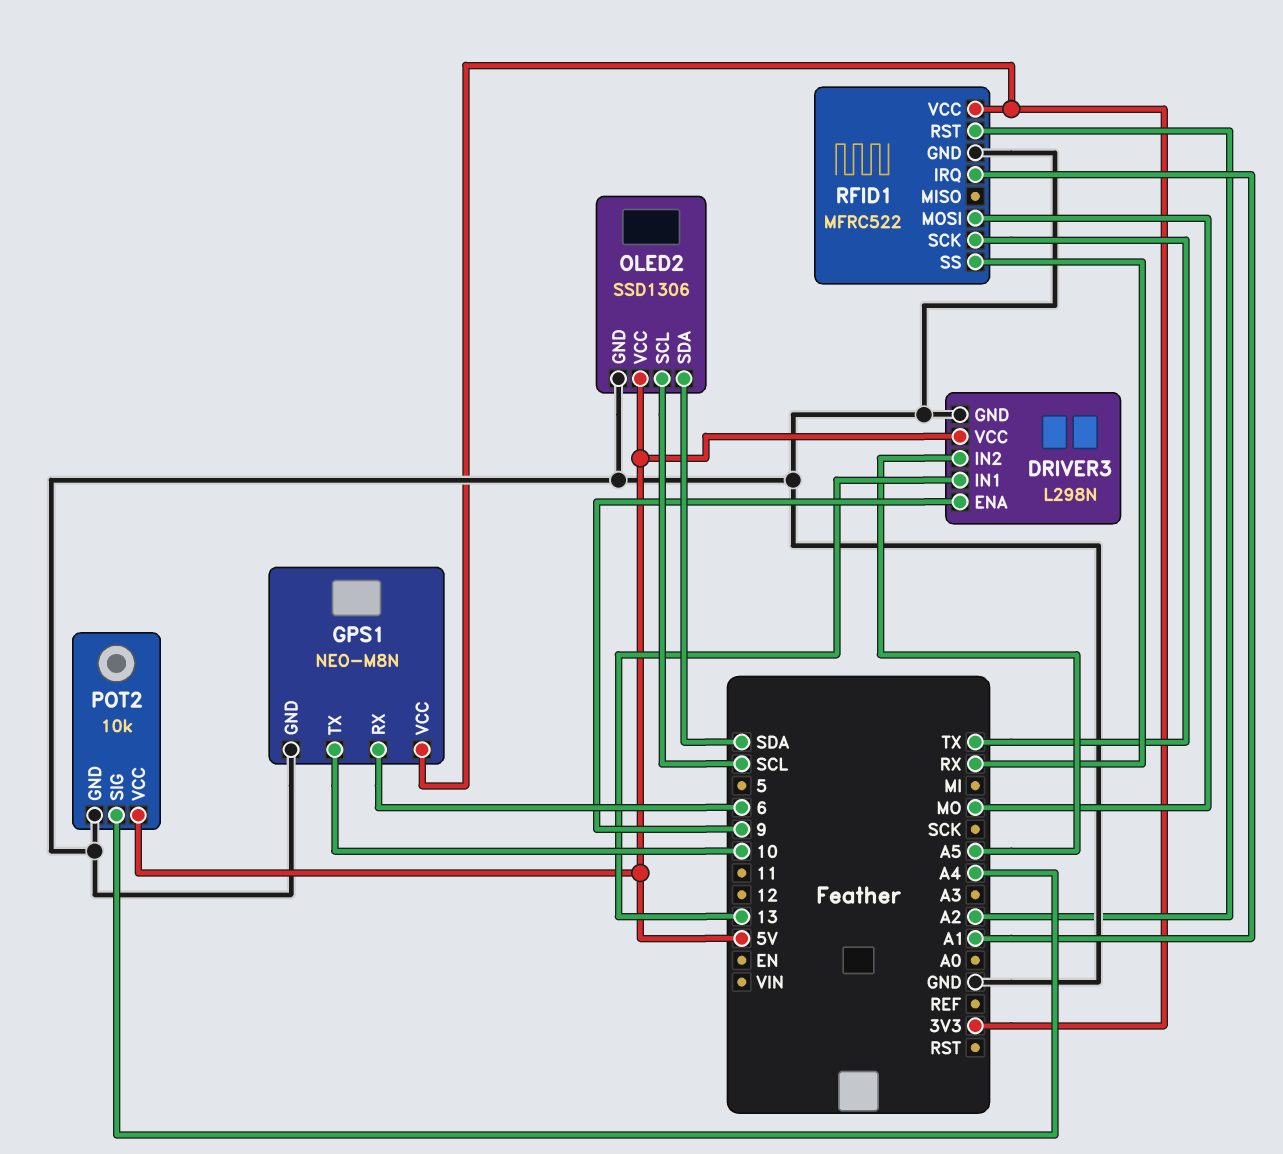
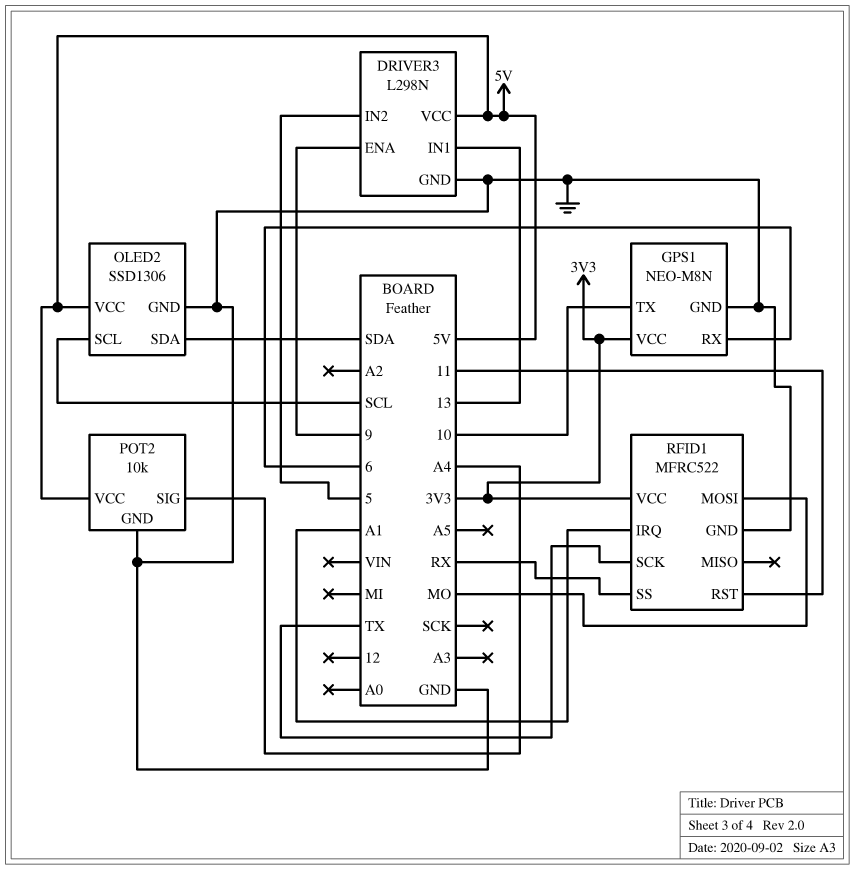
DRIVER3 pin IN2: A5 -> 5
RFID1 pin RST: A2 -> 11

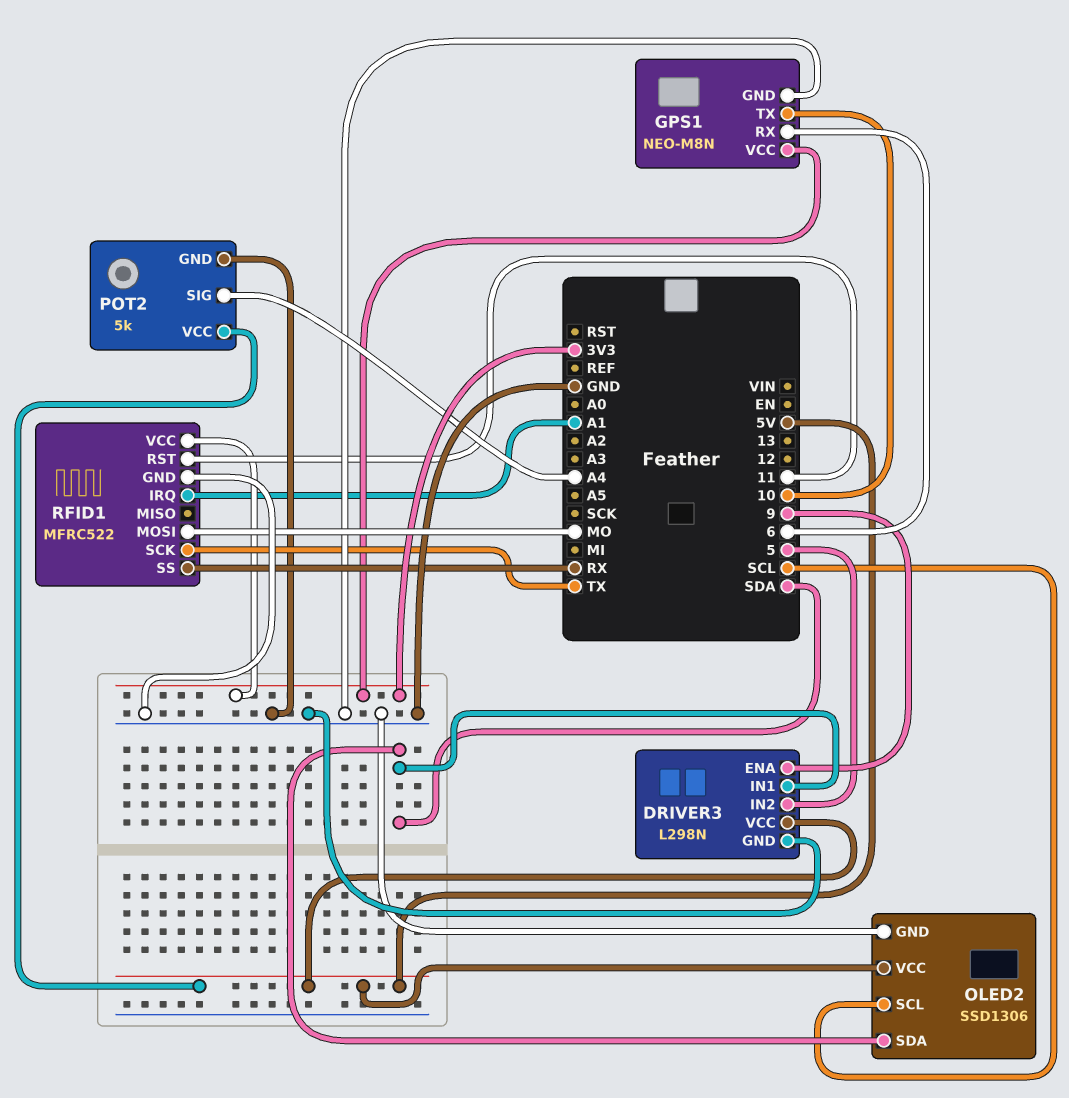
DRIVER3 pin IN1: 13 -> SDA
POT2: 10k -> 5k

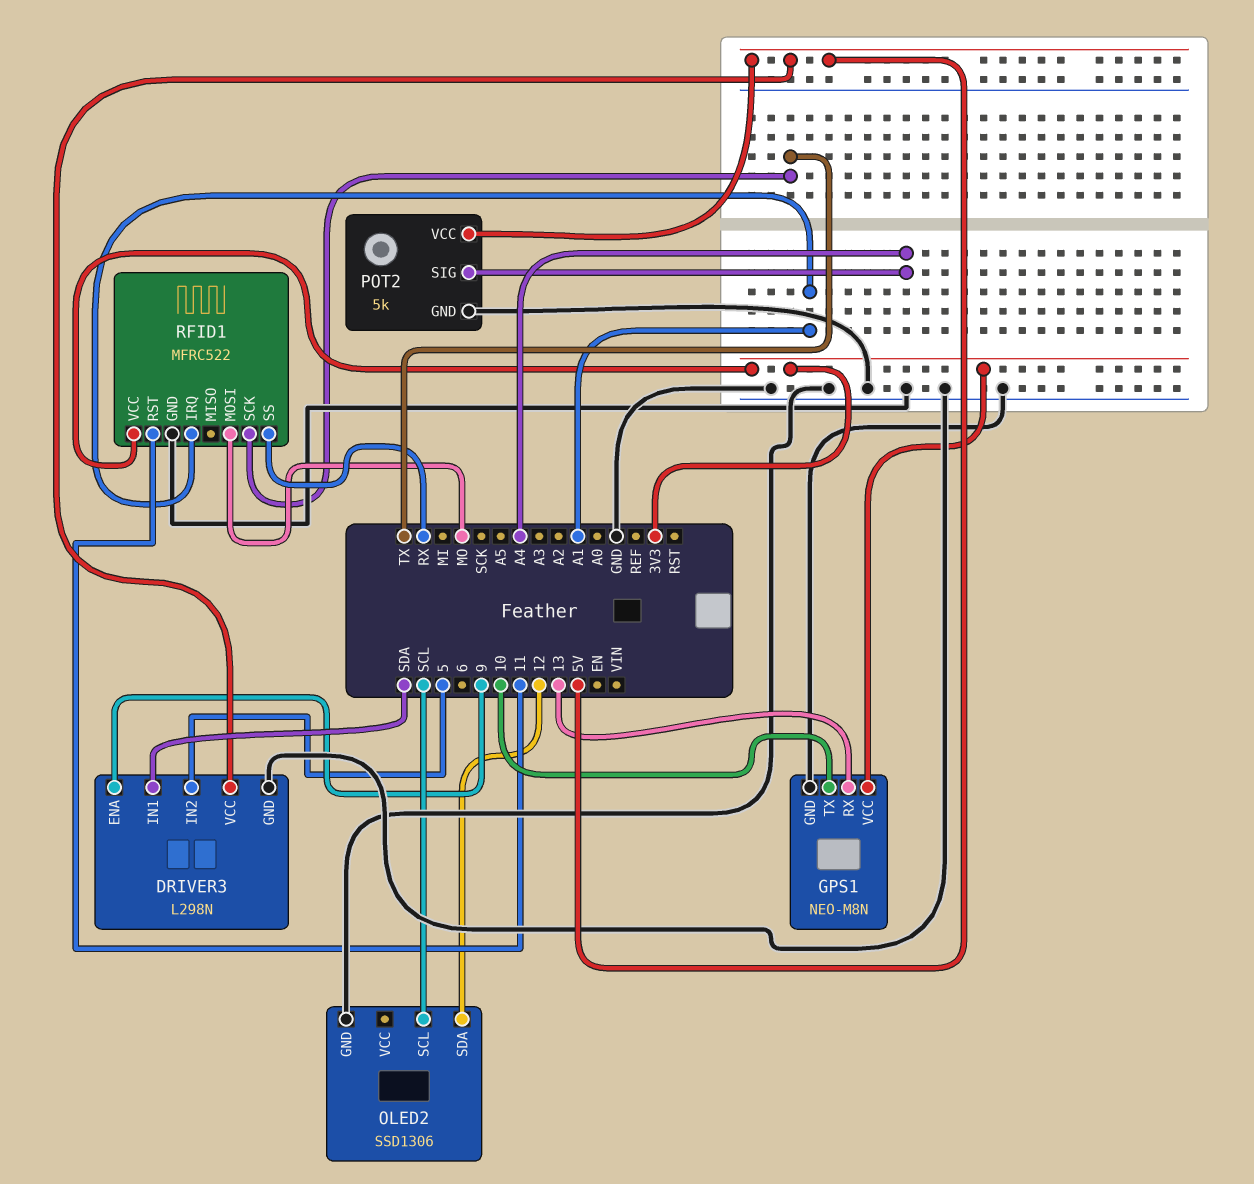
GPS1 pin RX: 6 -> 13
OLED2 pin SDA: SDA -> 12
OLED2 pin VCC: 5V -> none

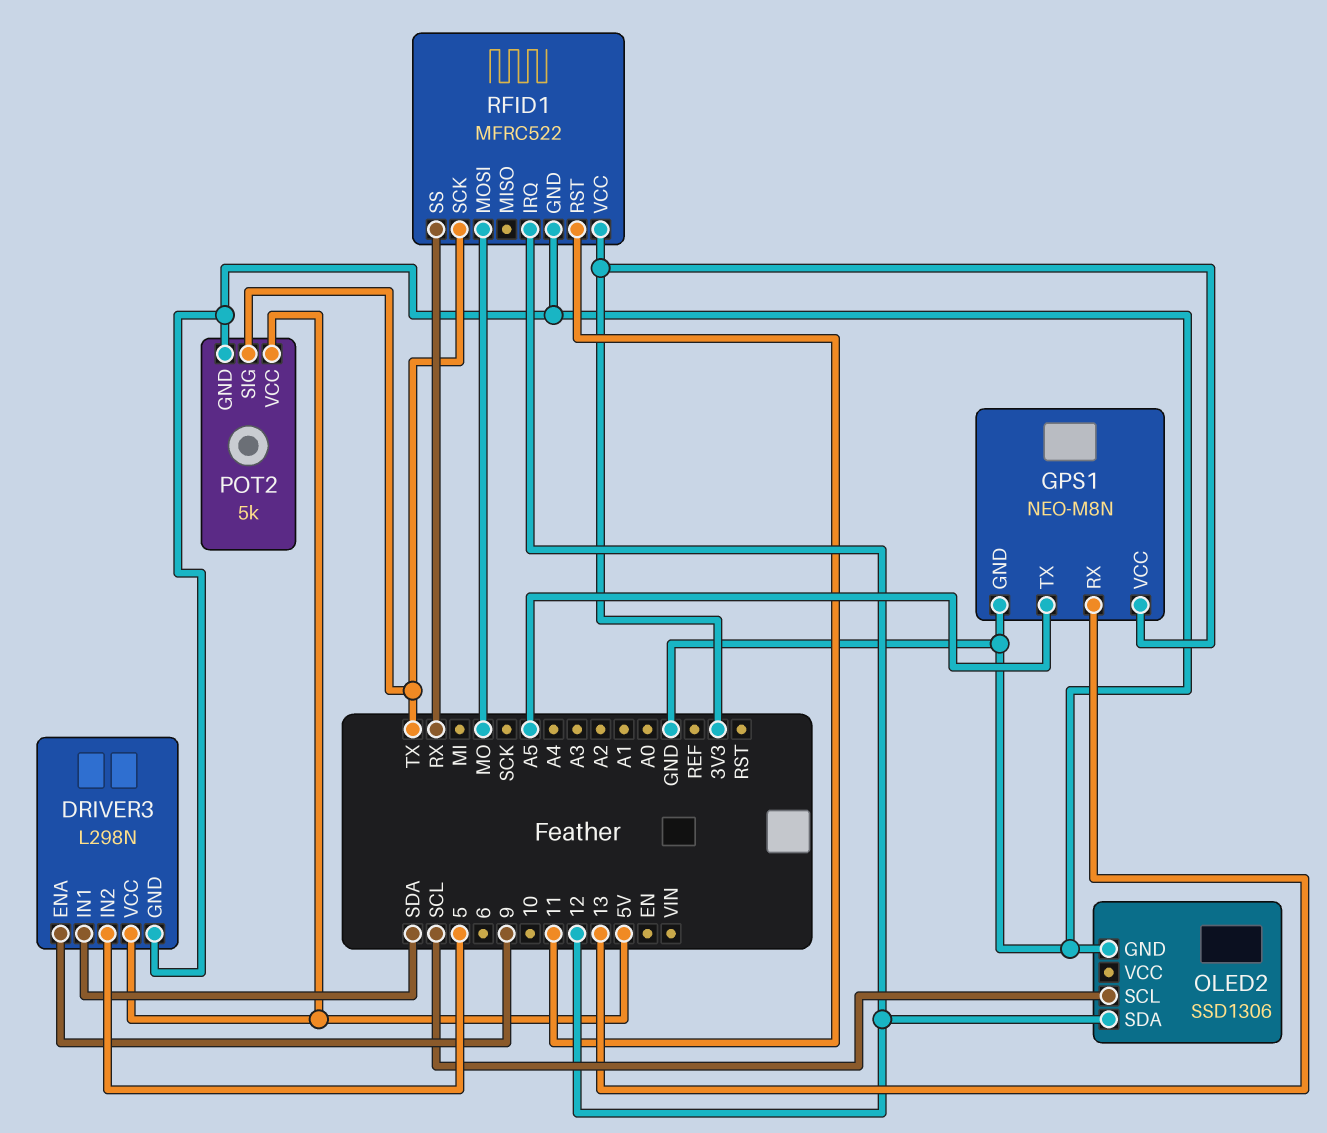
GPS1 pin TX: 10 -> A5
POT2 pin SIG: A4 -> TX
RFID1 pin IRQ: A1 -> 12

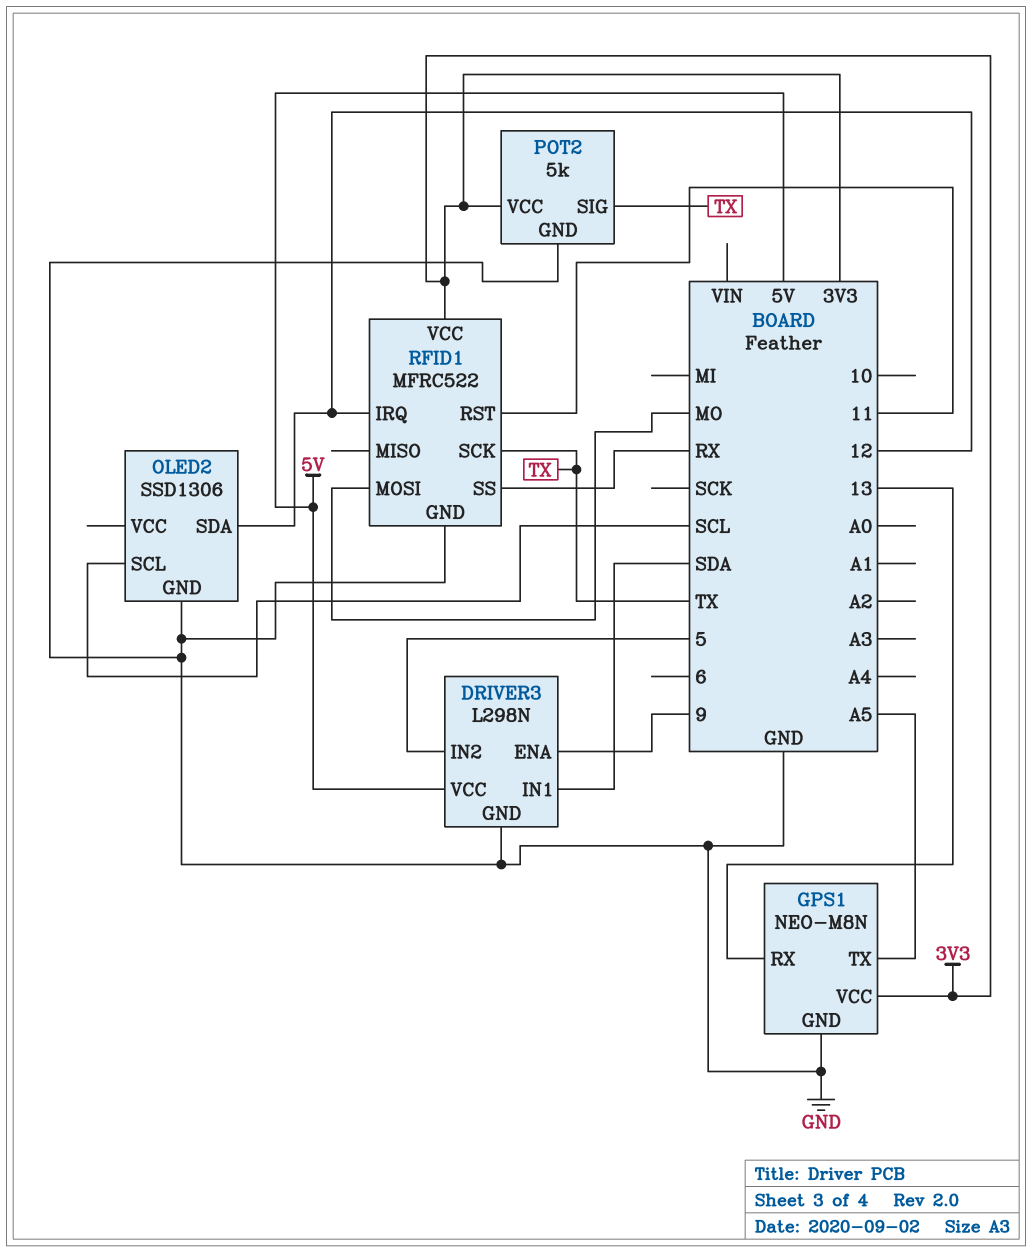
POT2 pin VCC: 5V -> 3V3

